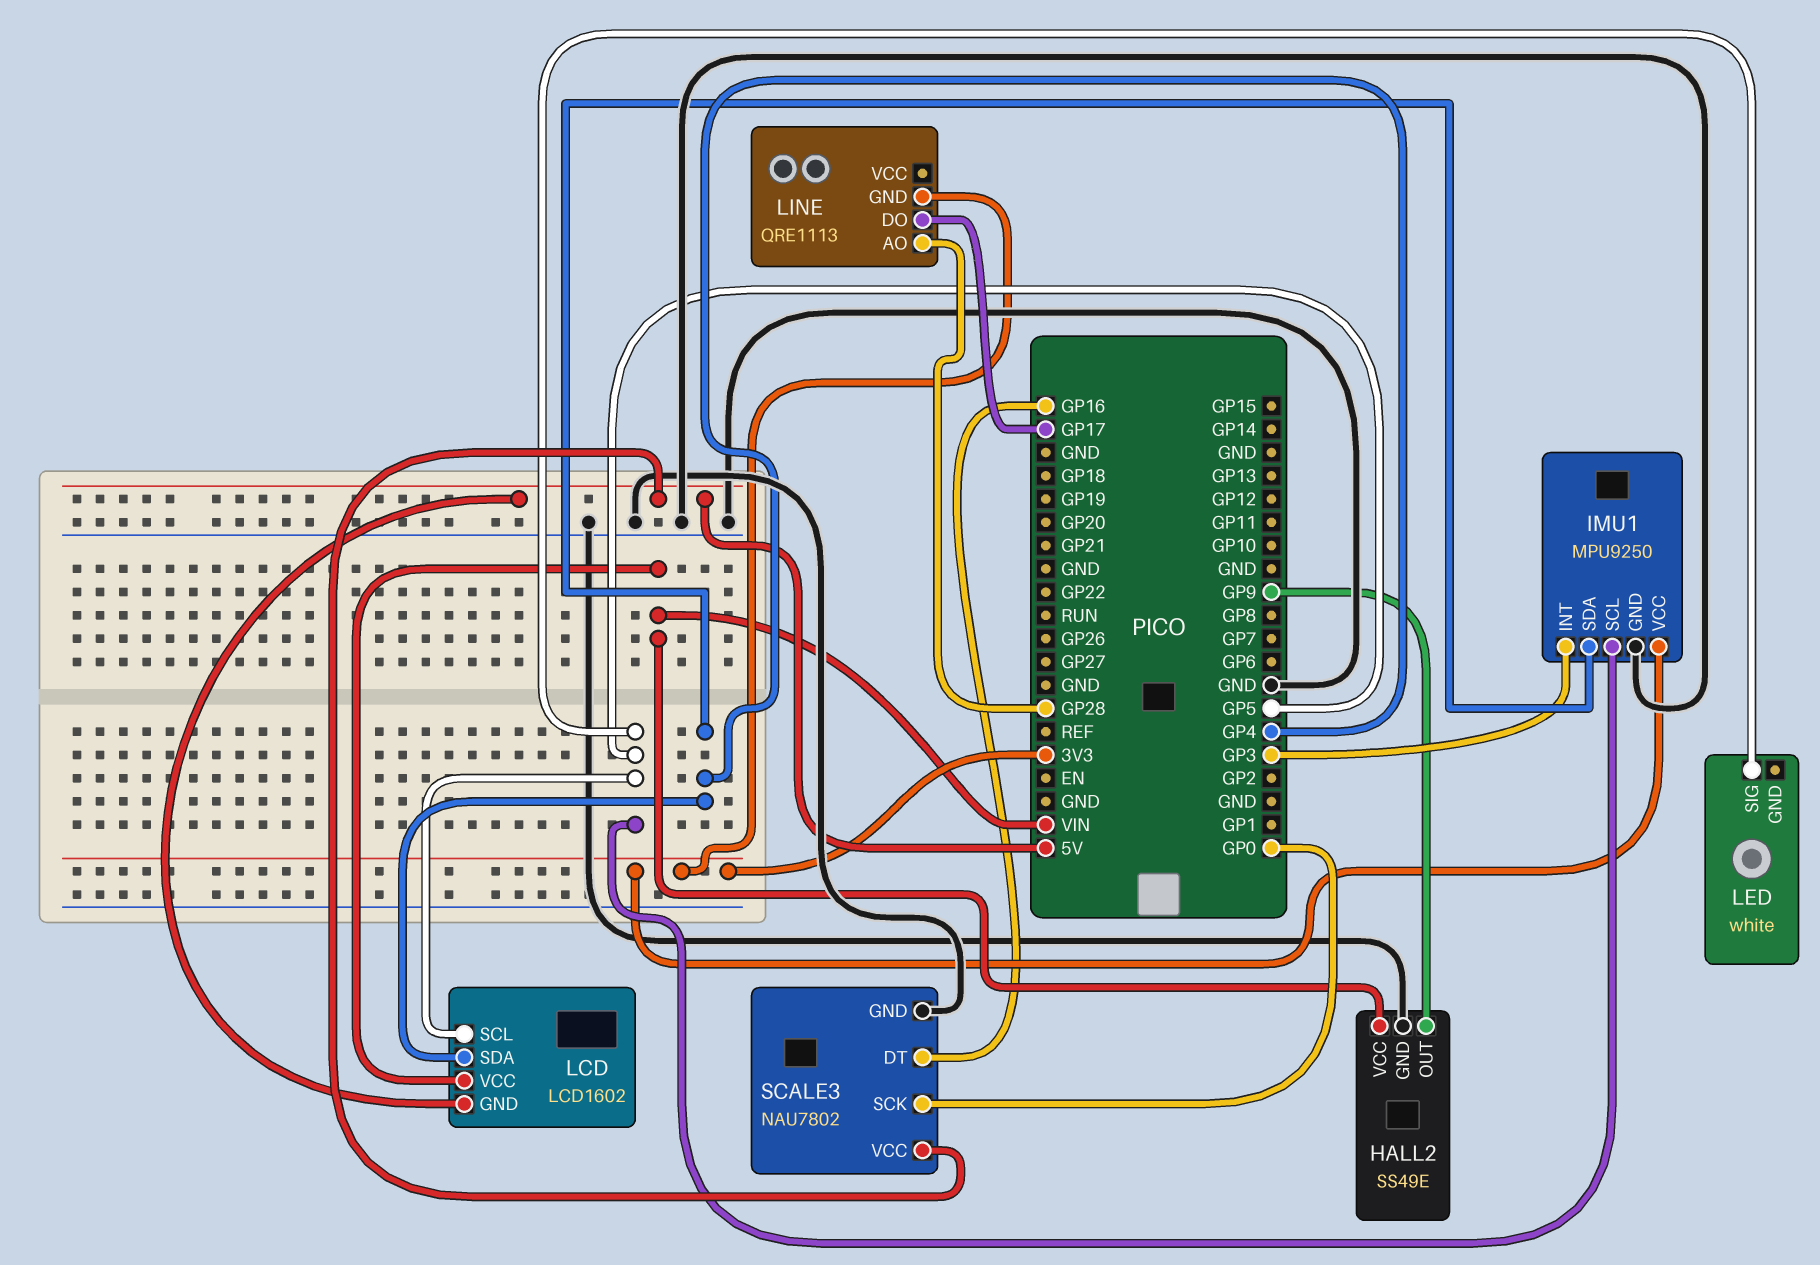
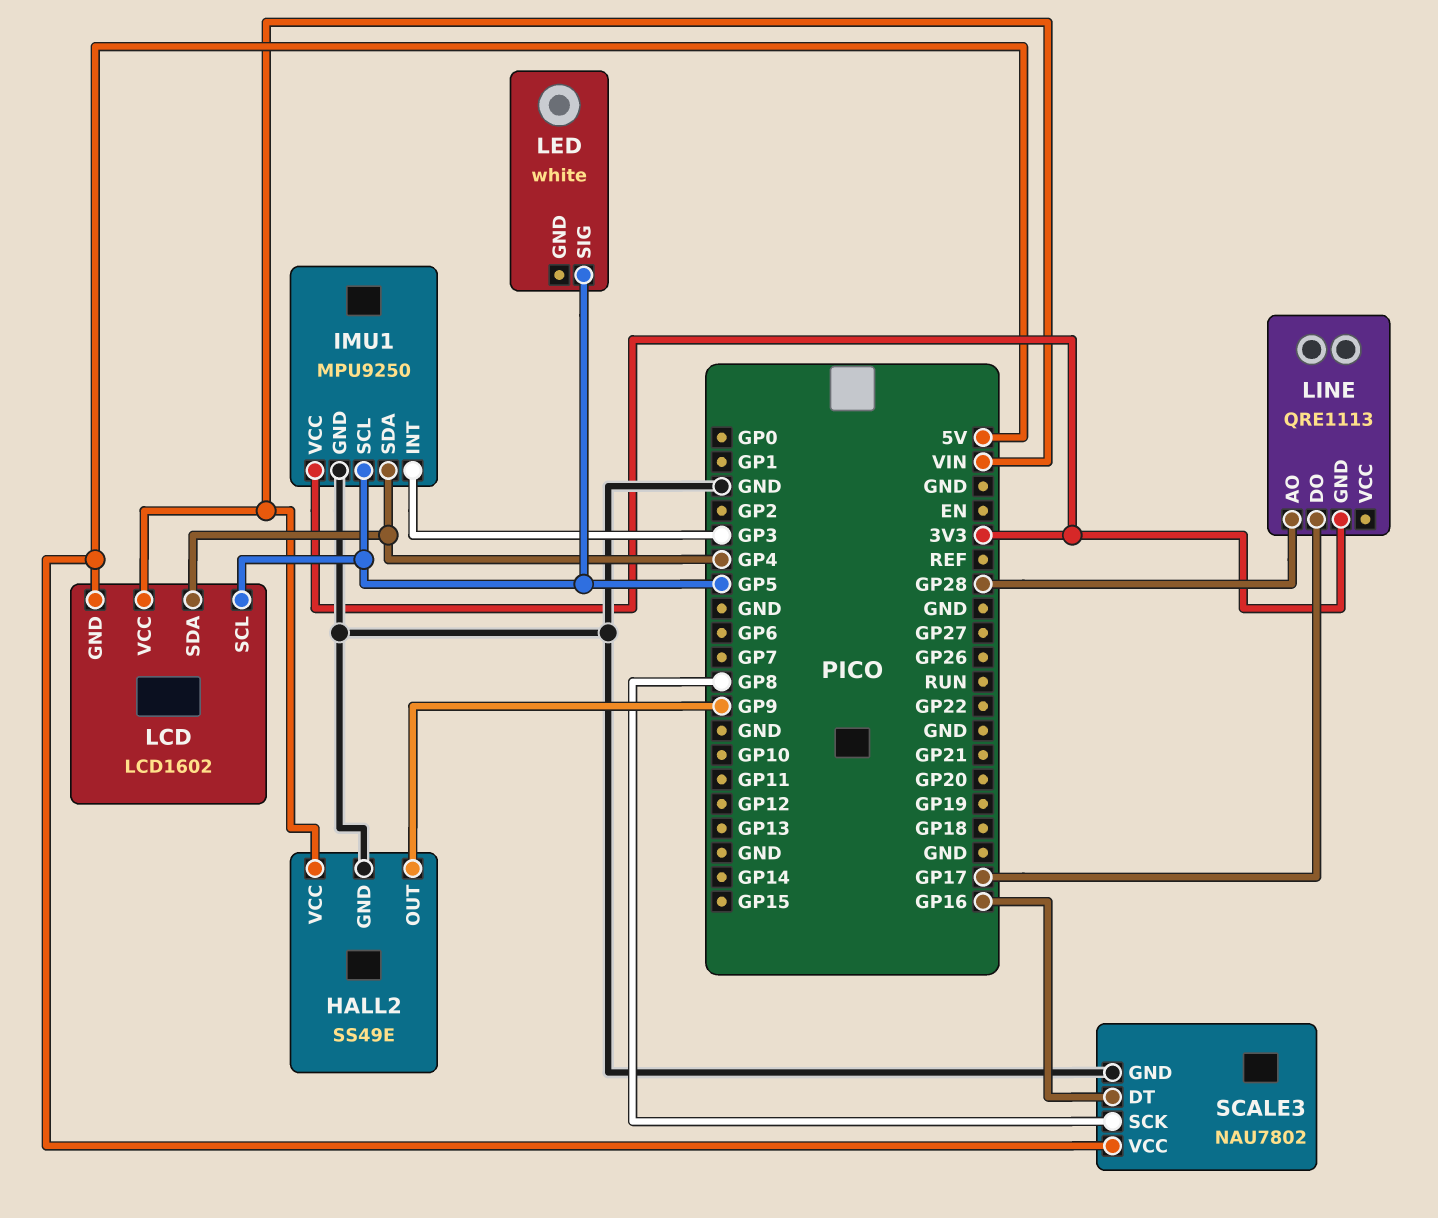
SCALE3 pin SCK: GP0 -> GP8

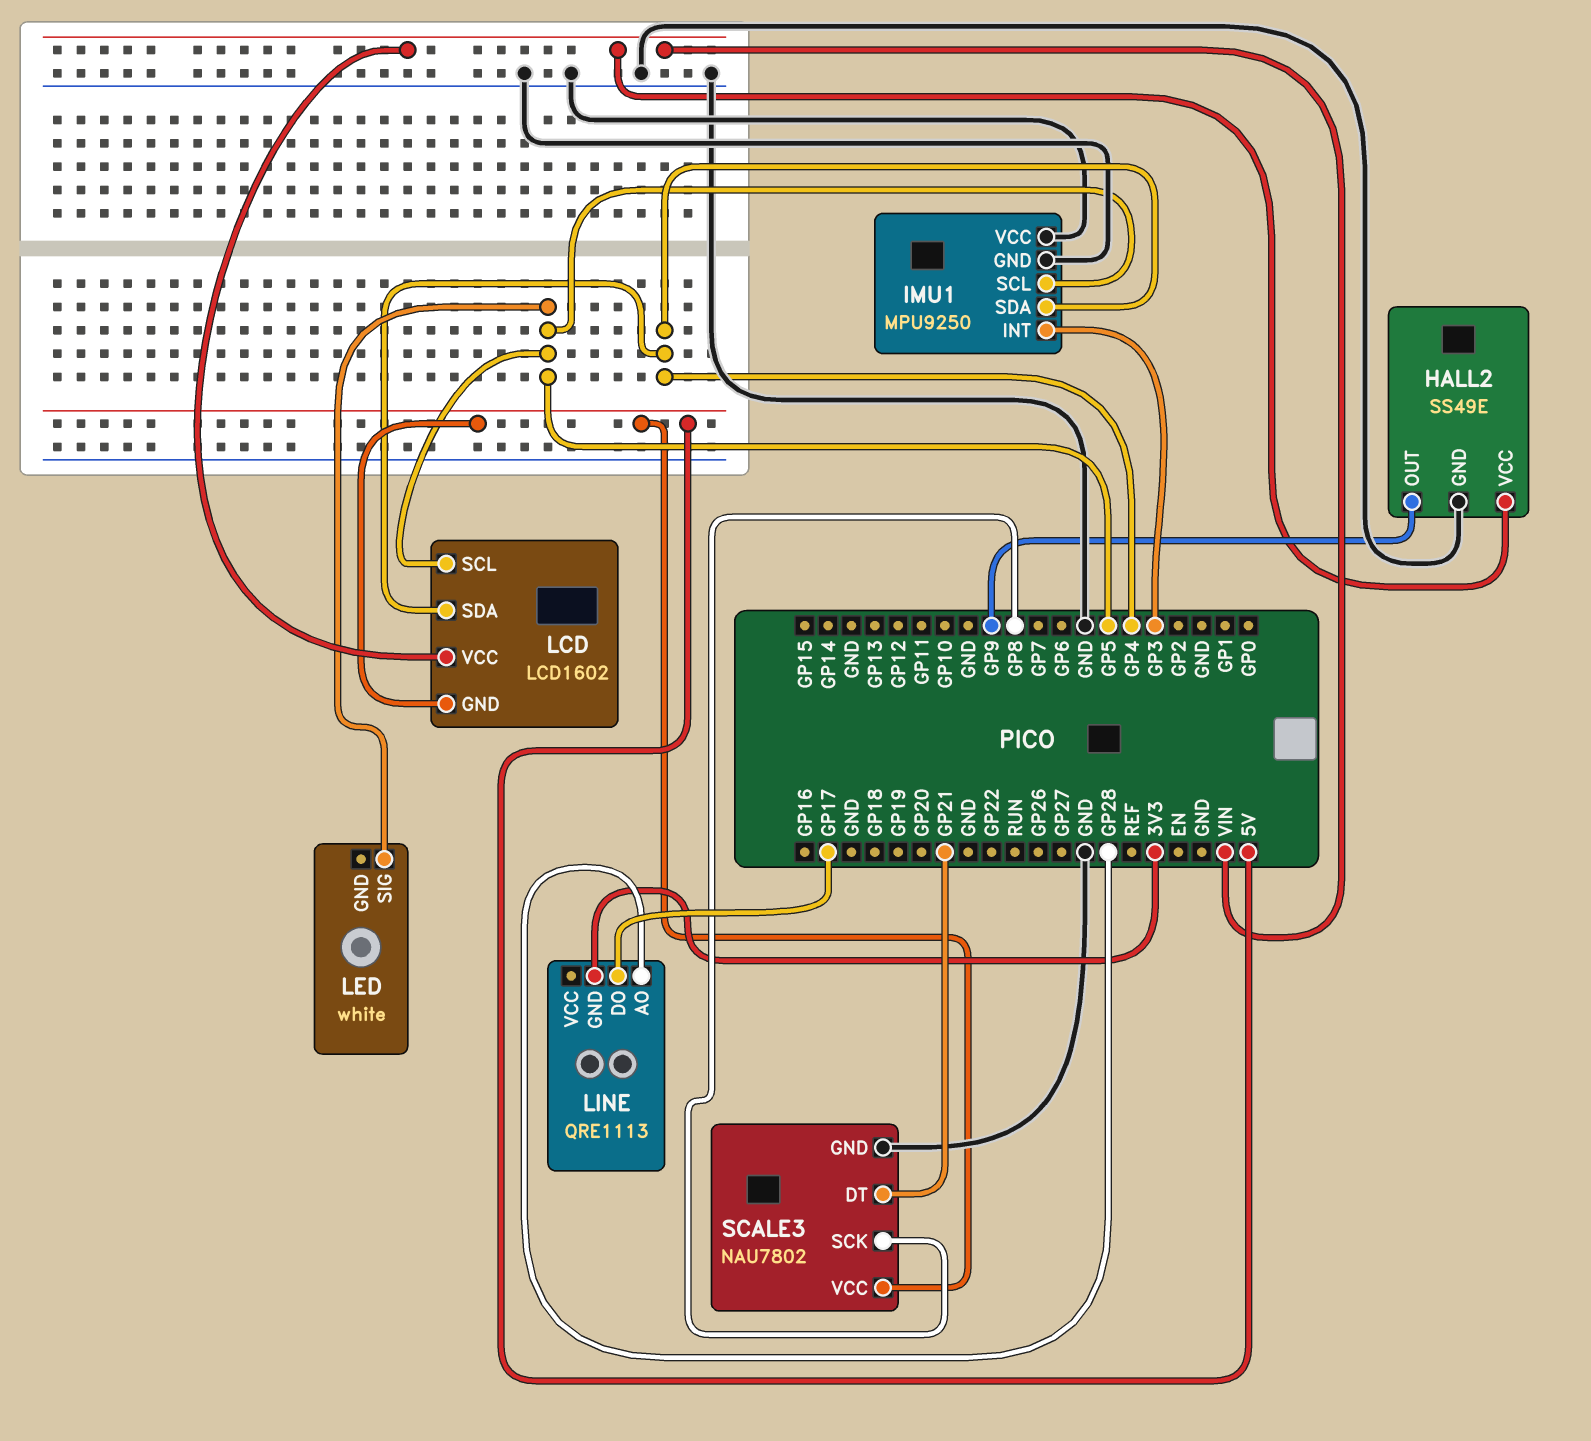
IMU1 pin VCC: 3V3 -> GND
SCALE3 pin DT: GP16 -> GP21

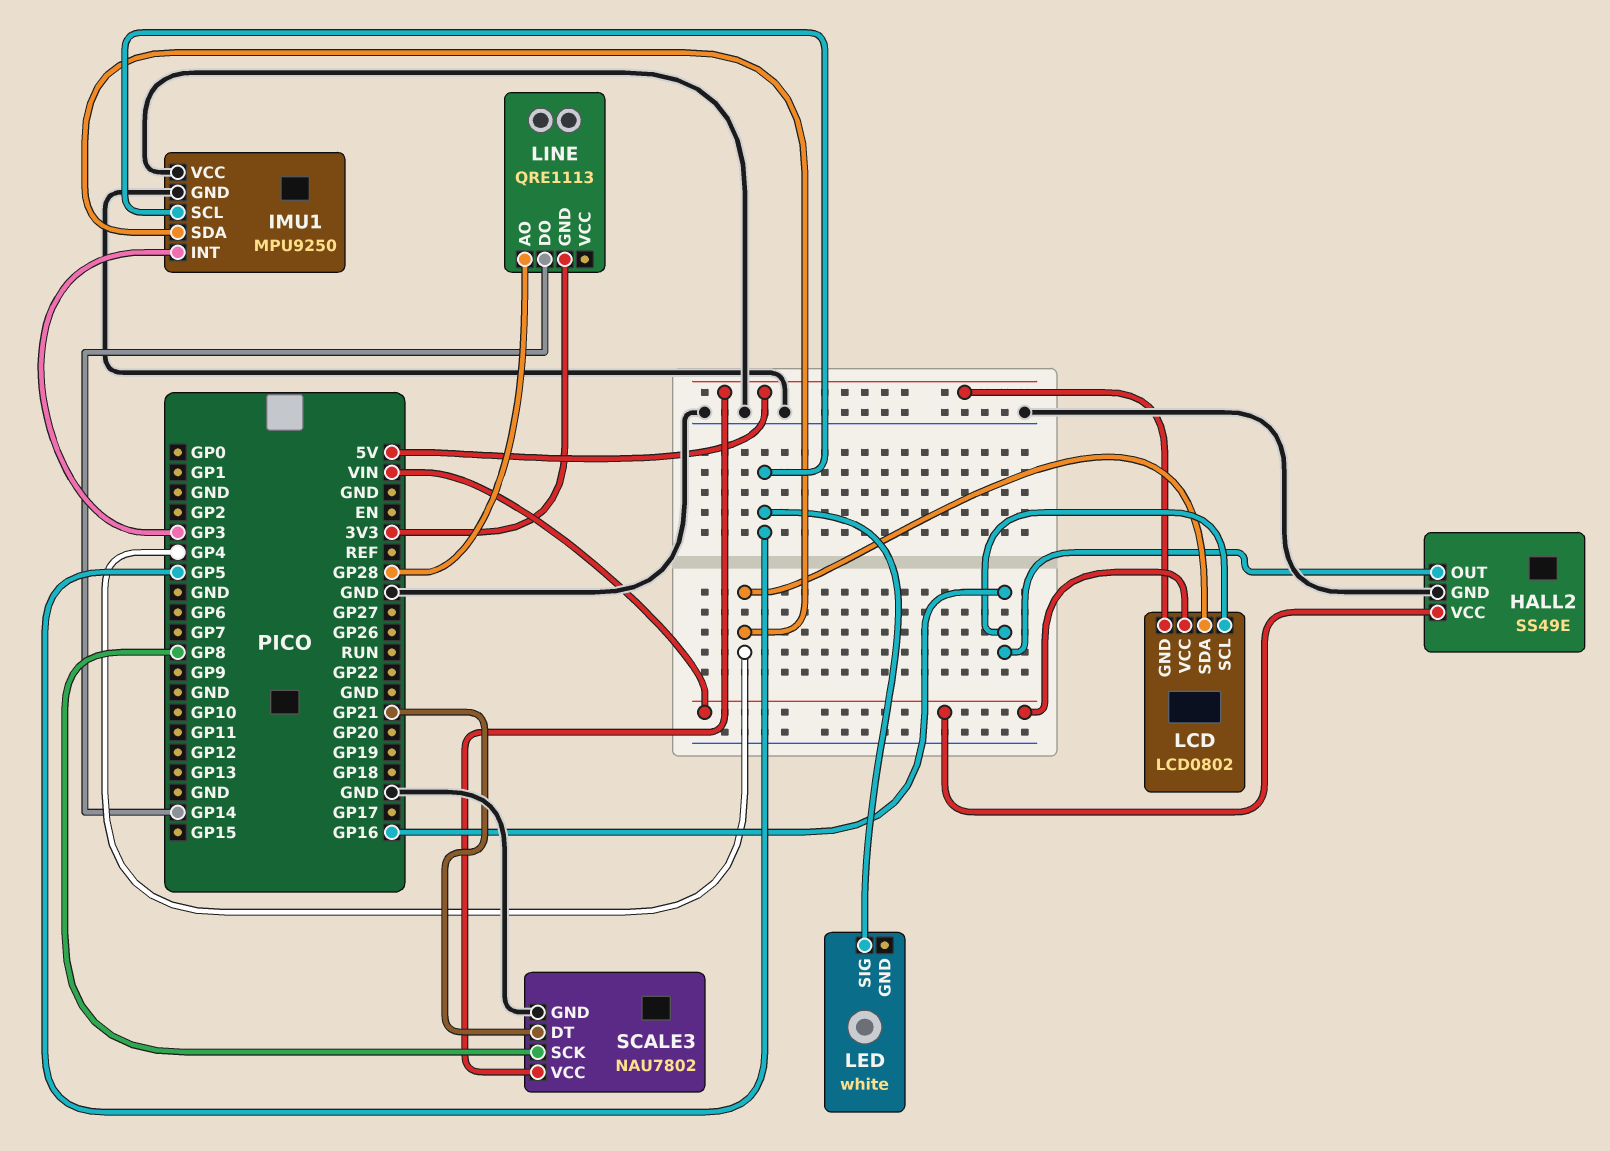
HALL2 pin OUT: GP9 -> GP16
LCD: LCD1602 -> LCD0802
LCD pin SCL: GP5 -> GP16
LINE pin DO: GP17 -> GP14

